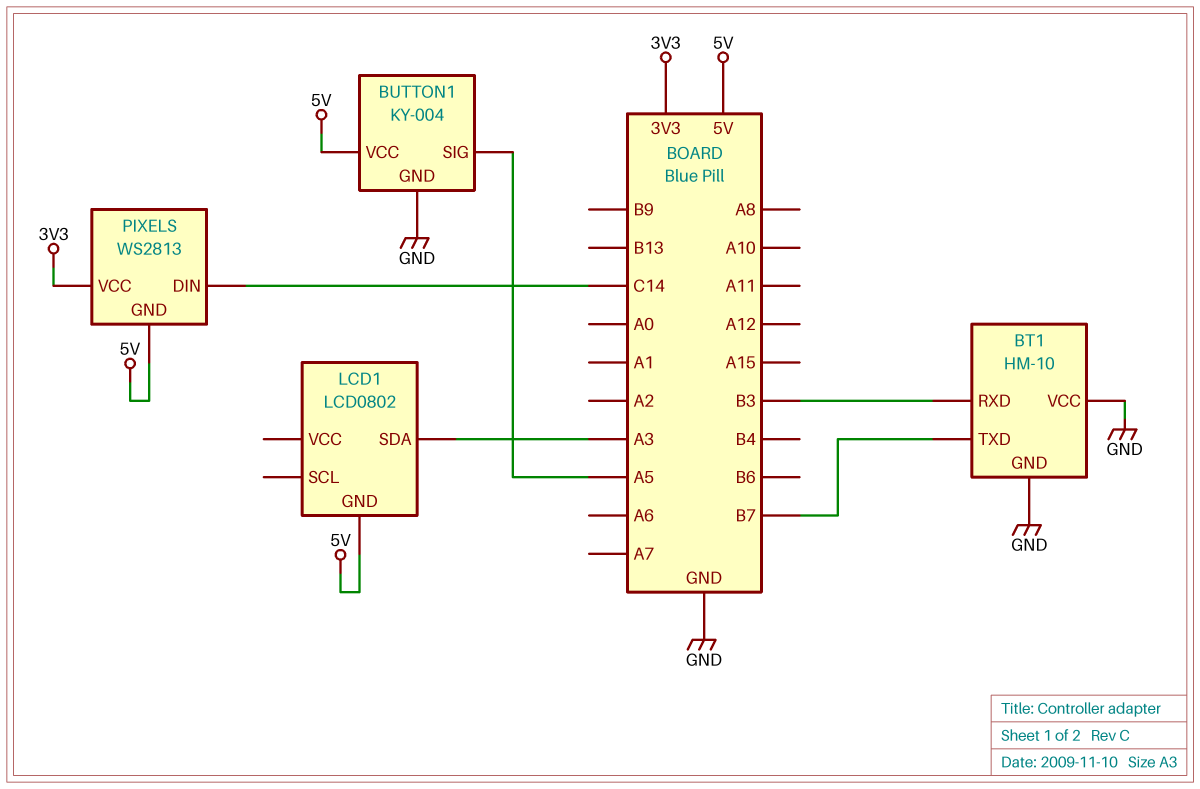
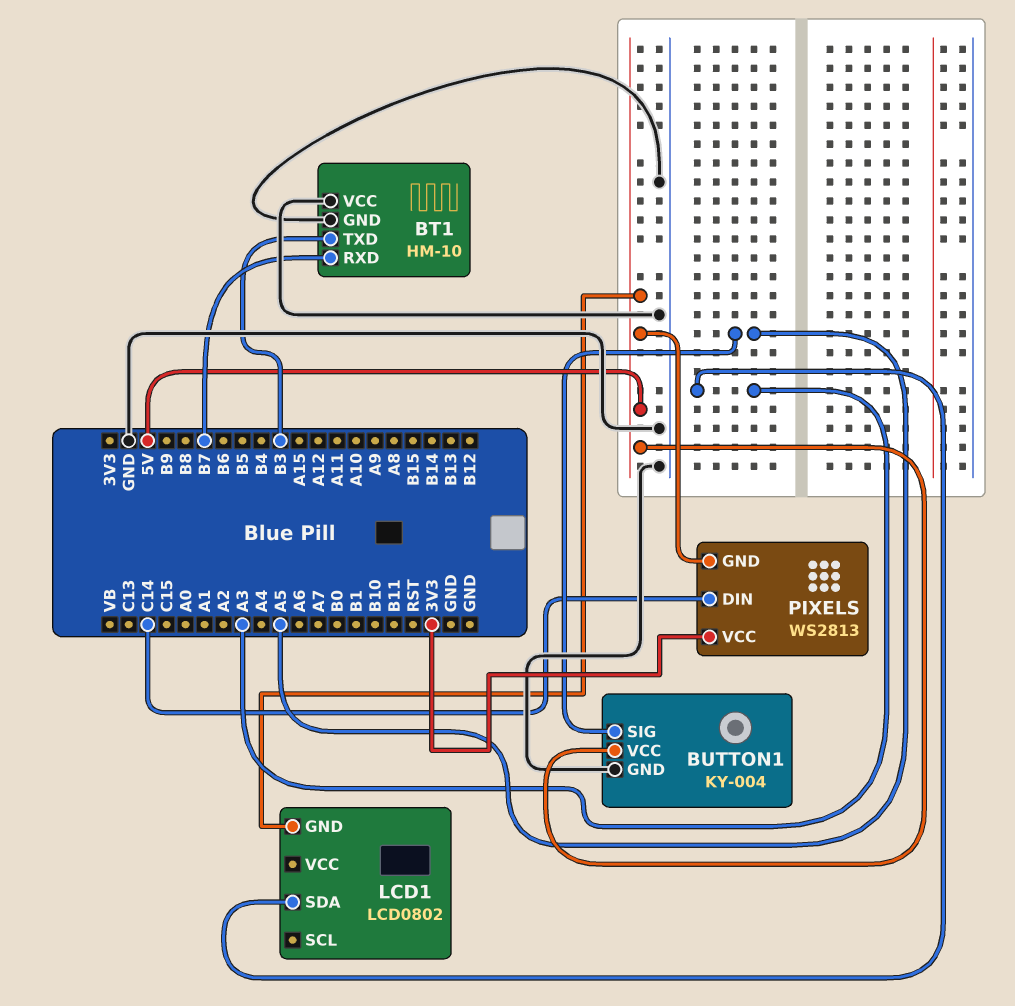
BT1 pin RXD: B3 -> B7
BT1 pin TXD: B7 -> B3

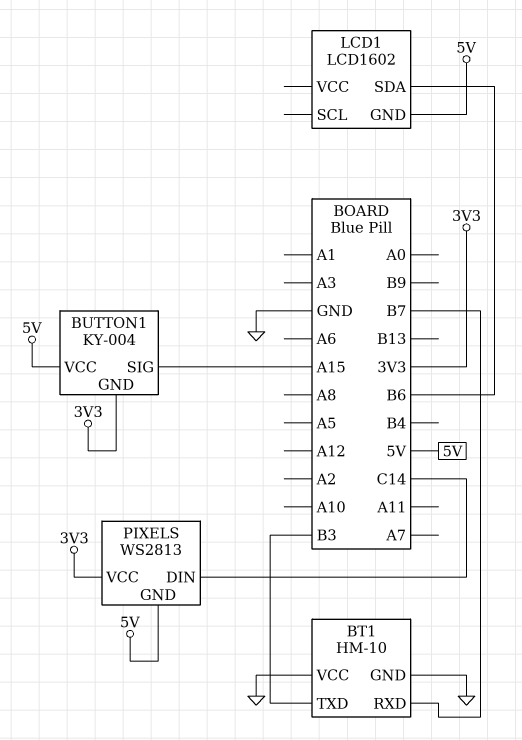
BUTTON1 pin GND: GND -> 3V3
BUTTON1 pin SIG: A5 -> A15
LCD1: LCD0802 -> LCD1602
LCD1 pin SDA: A3 -> B6

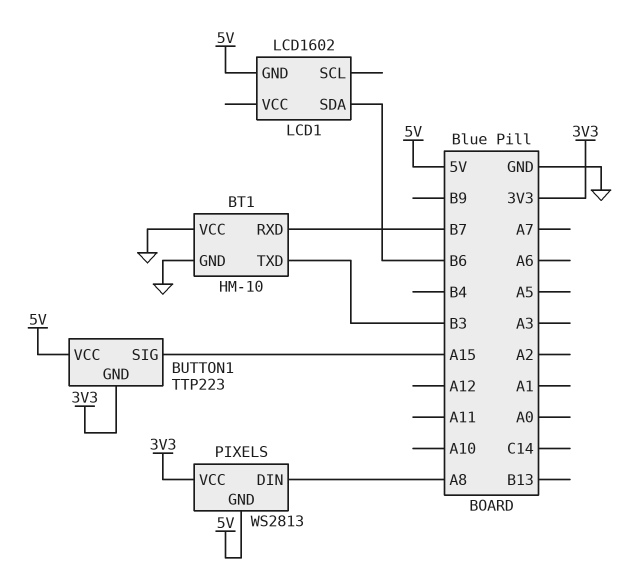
BUTTON1: KY-004 -> TTP223
PIXELS pin DIN: C14 -> A8

